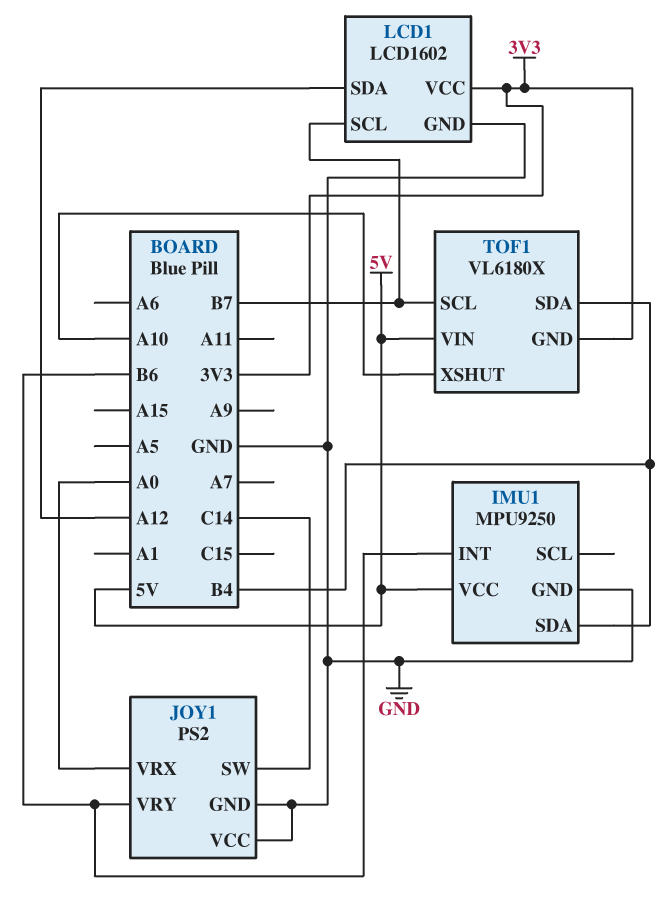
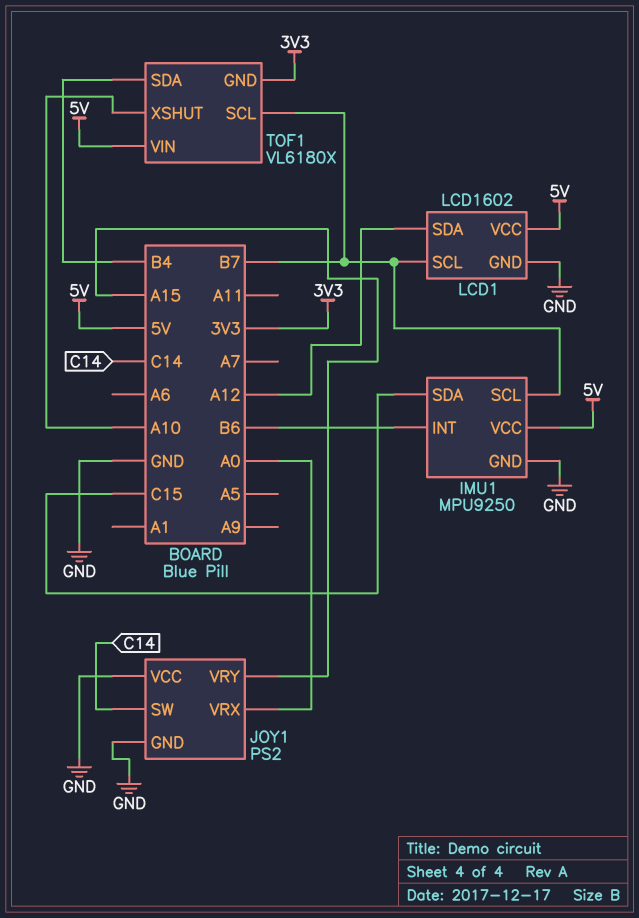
IMU1 pin SCL: none -> B7
IMU1 pin SDA: B4 -> C15
JOY1 pin VRY: B6 -> A15
LCD1 pin VCC: 3V3 -> 5V

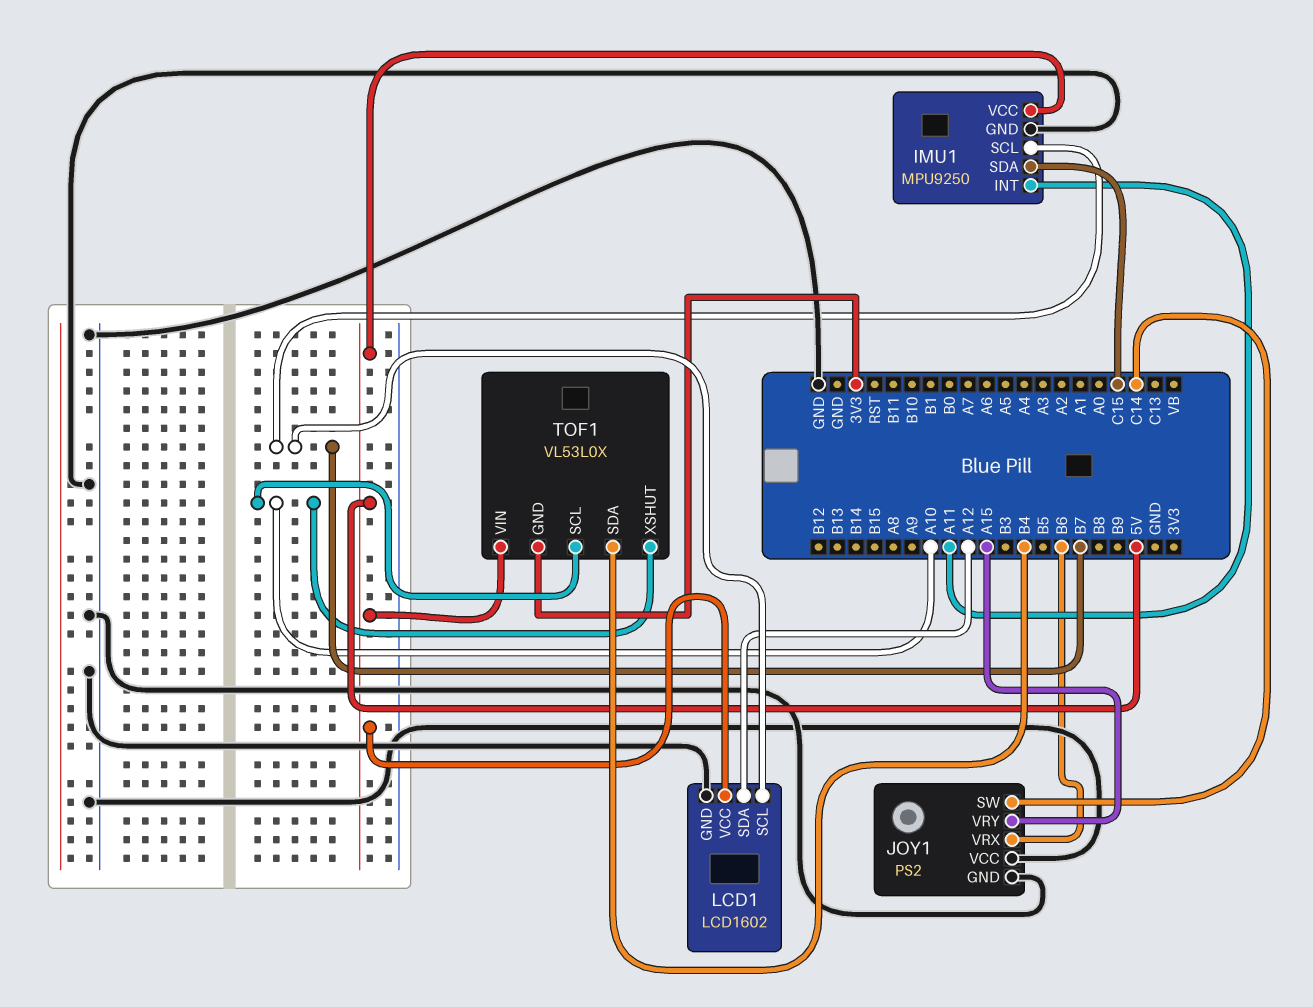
IMU1 pin INT: B6 -> A11
JOY1 pin VRX: A0 -> B6
TOF1: VL6180X -> VL53L0X
TOF1 pin SCL: B7 -> A10

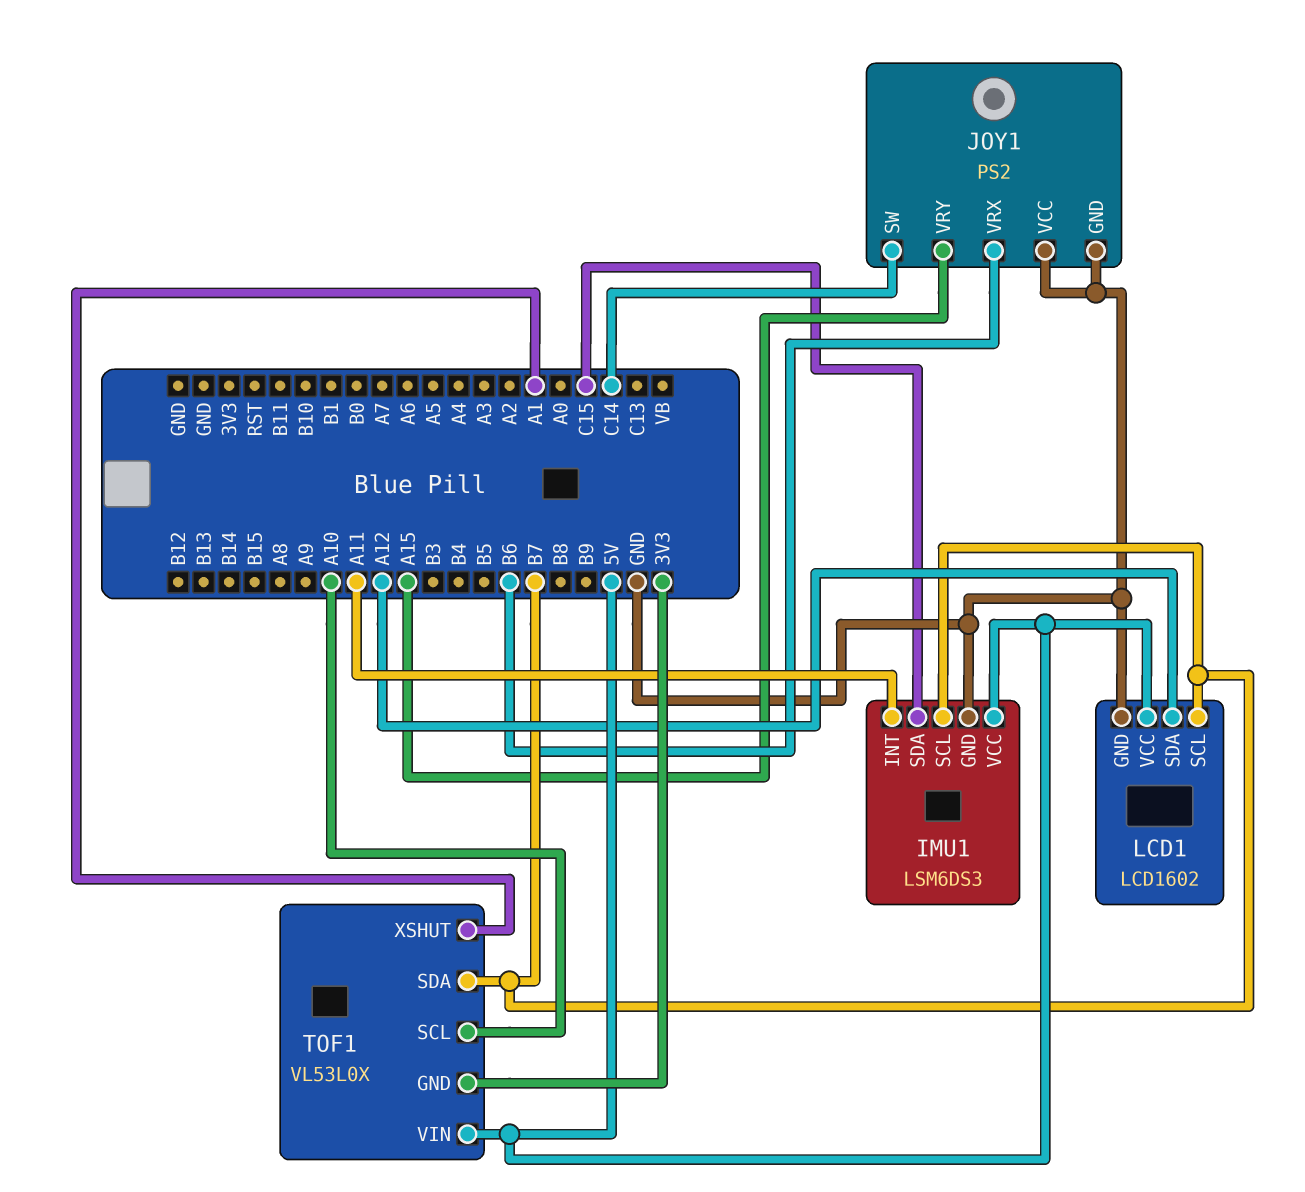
IMU1: MPU9250 -> LSM6DS3
TOF1 pin SDA: B4 -> B7
TOF1 pin XSHUT: A10 -> A1

